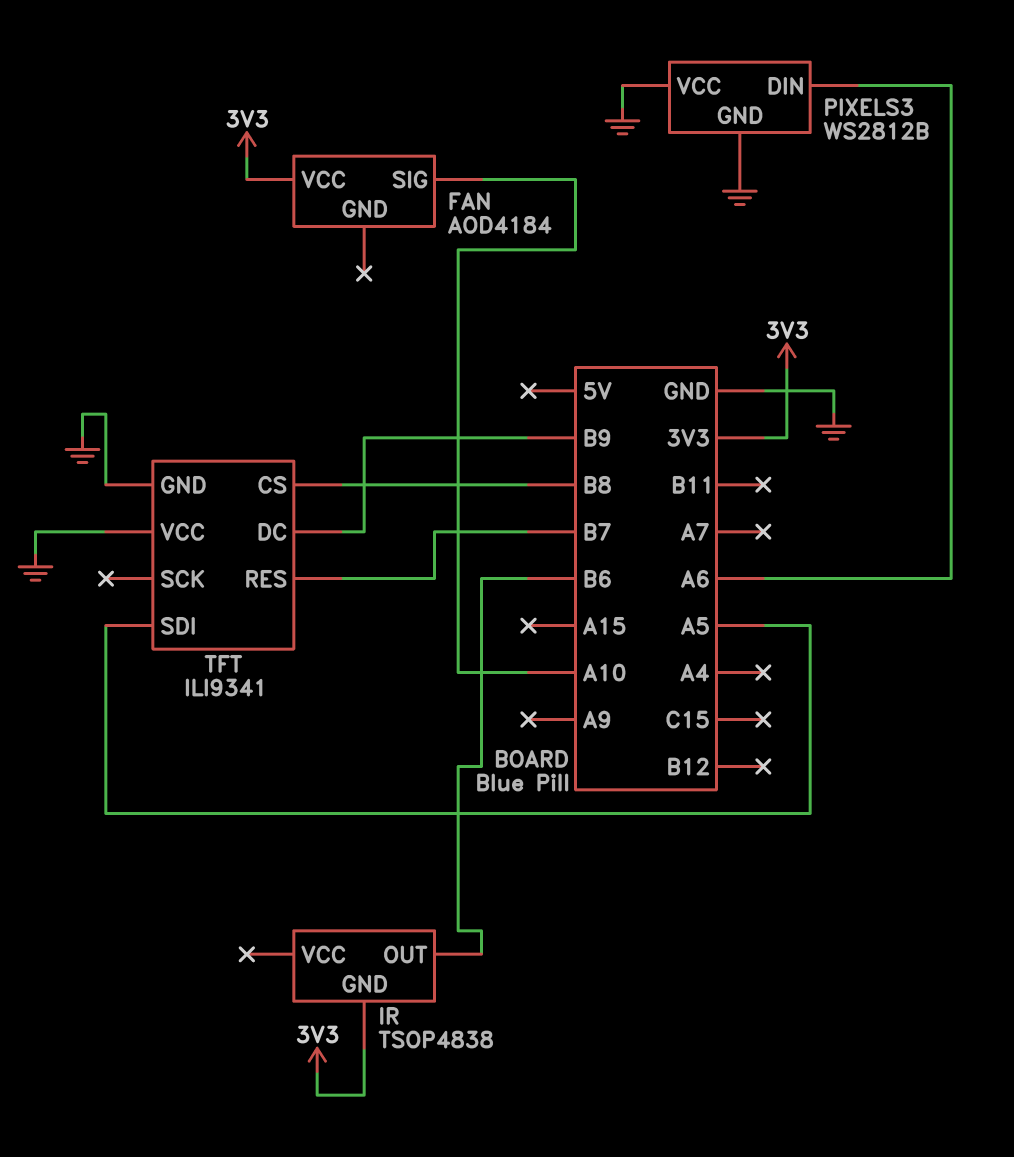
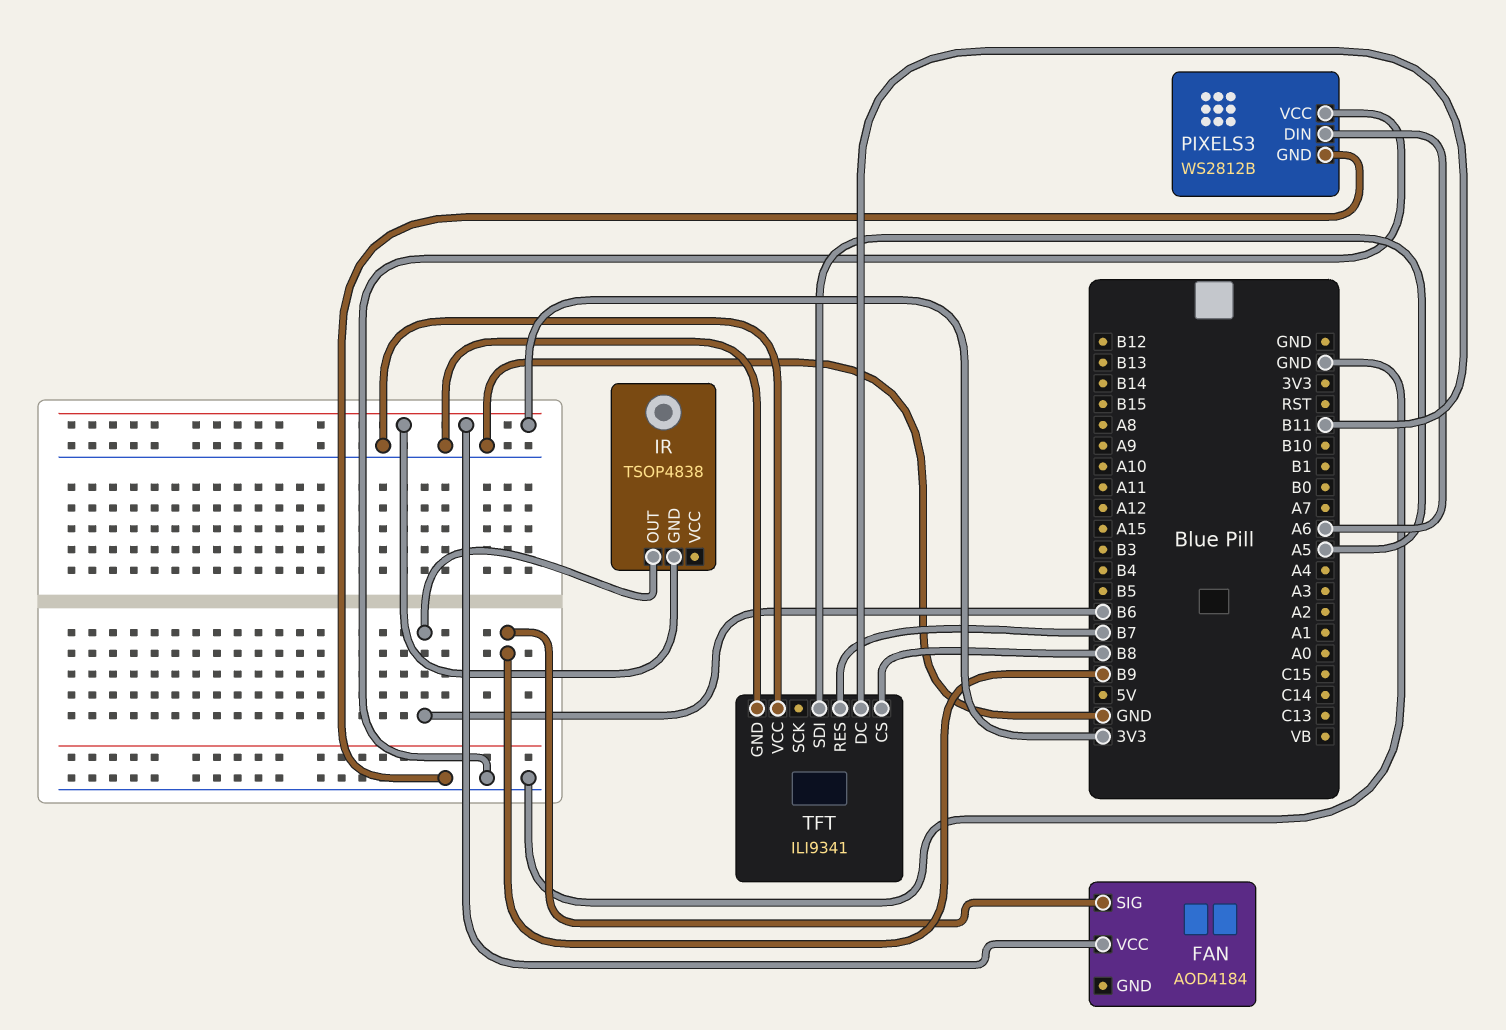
FAN pin SIG: A10 -> B9
TFT pin DC: B9 -> B11

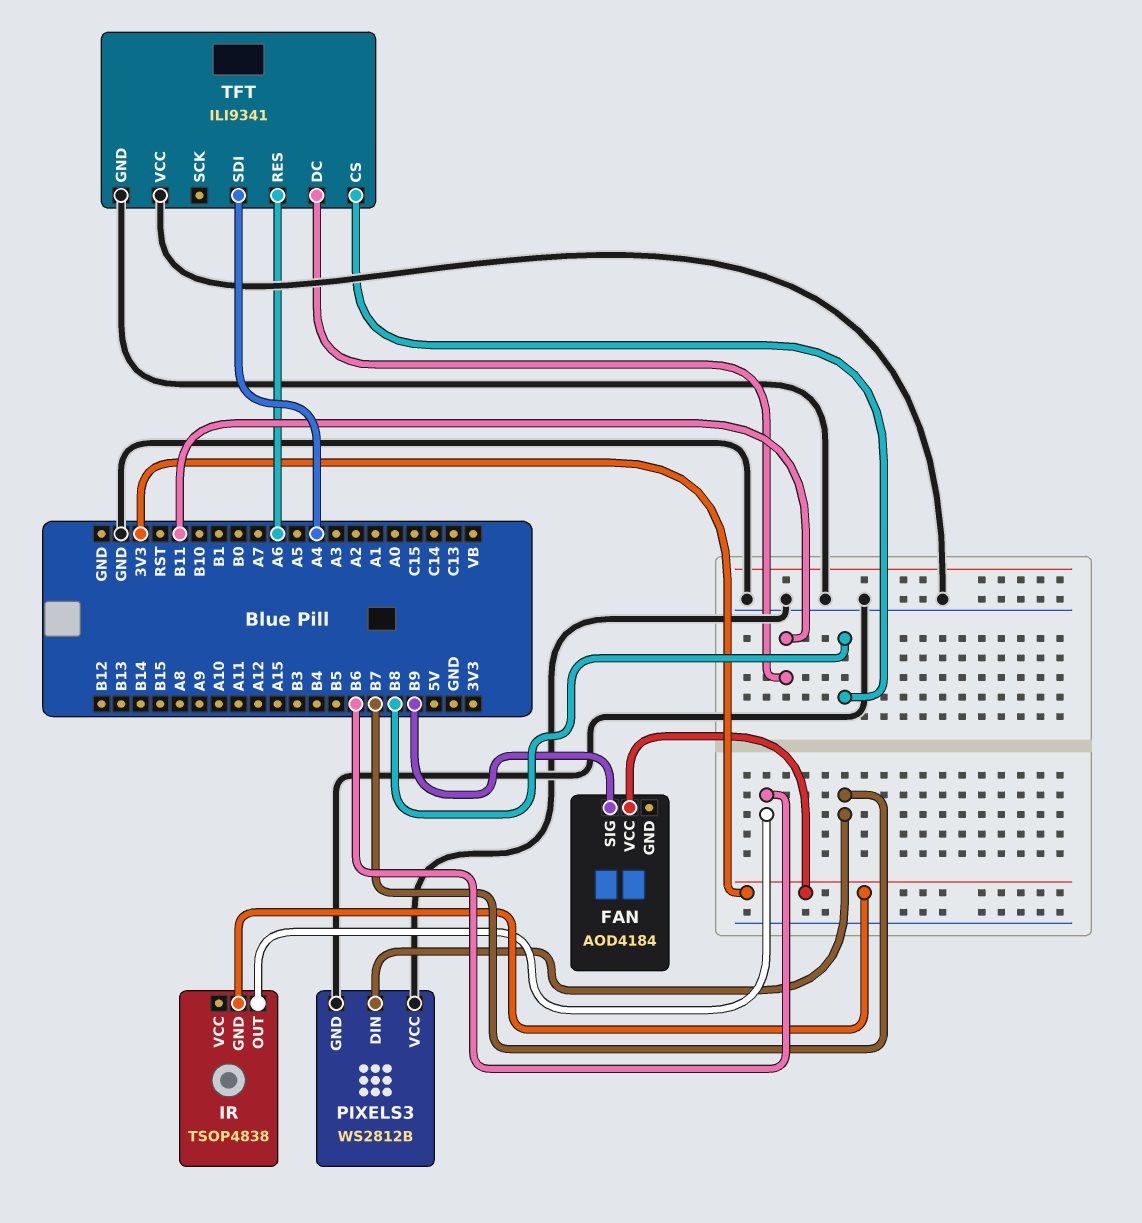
PIXELS3 pin DIN: A6 -> B7
TFT pin RES: B7 -> A6
TFT pin SDI: A5 -> A4

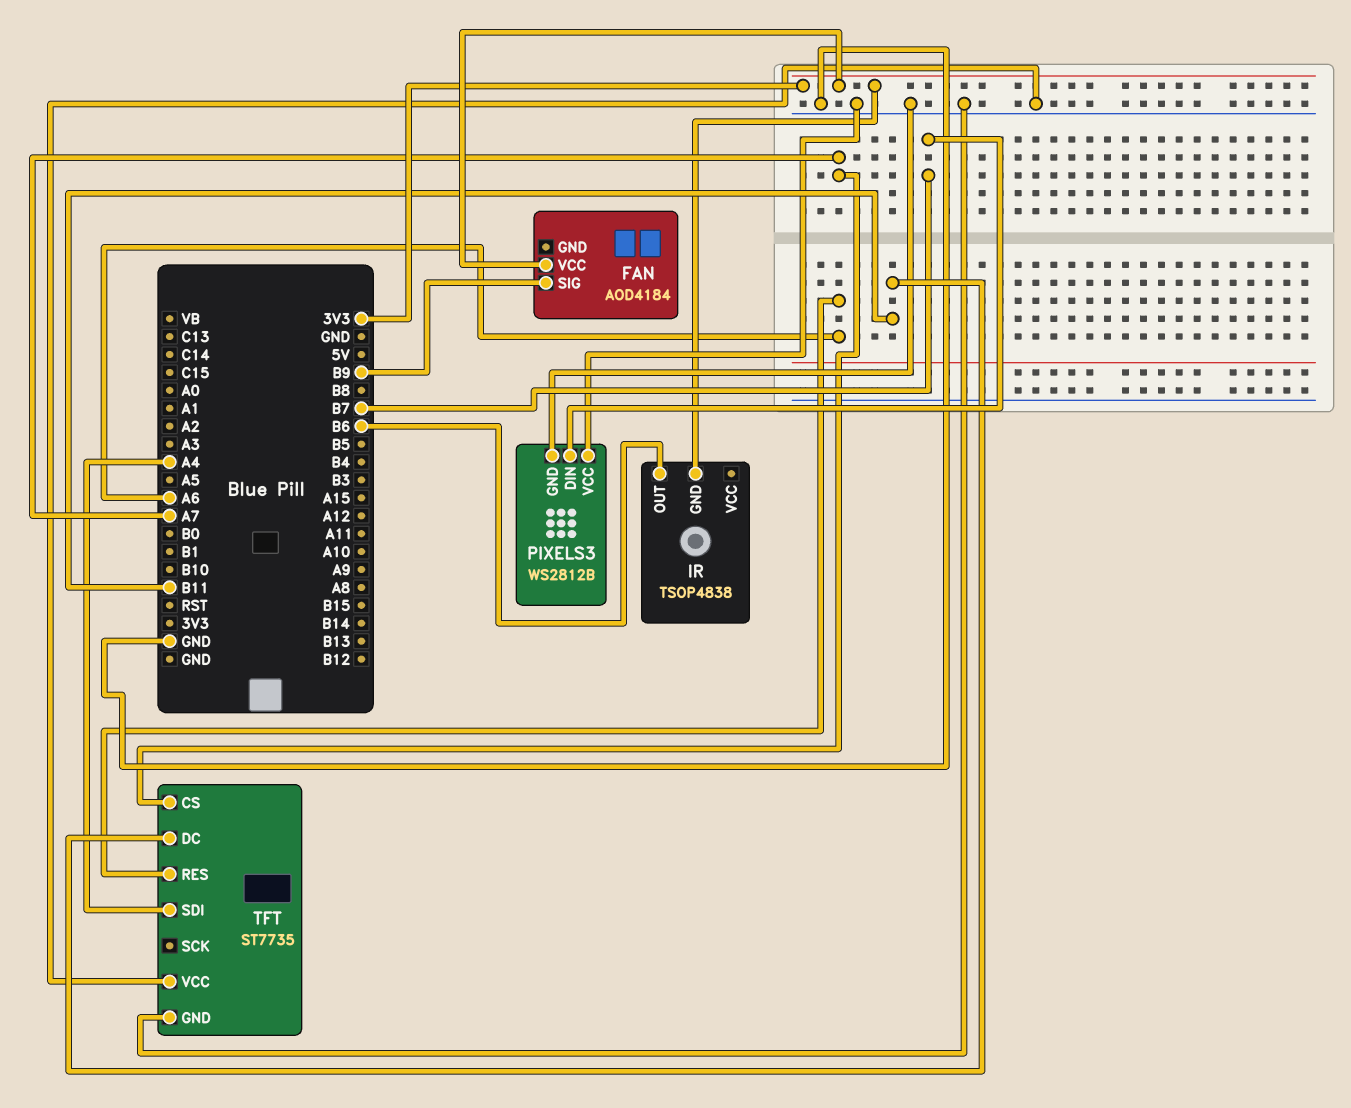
TFT: ILI9341 -> ST7735
TFT pin CS: B8 -> A7

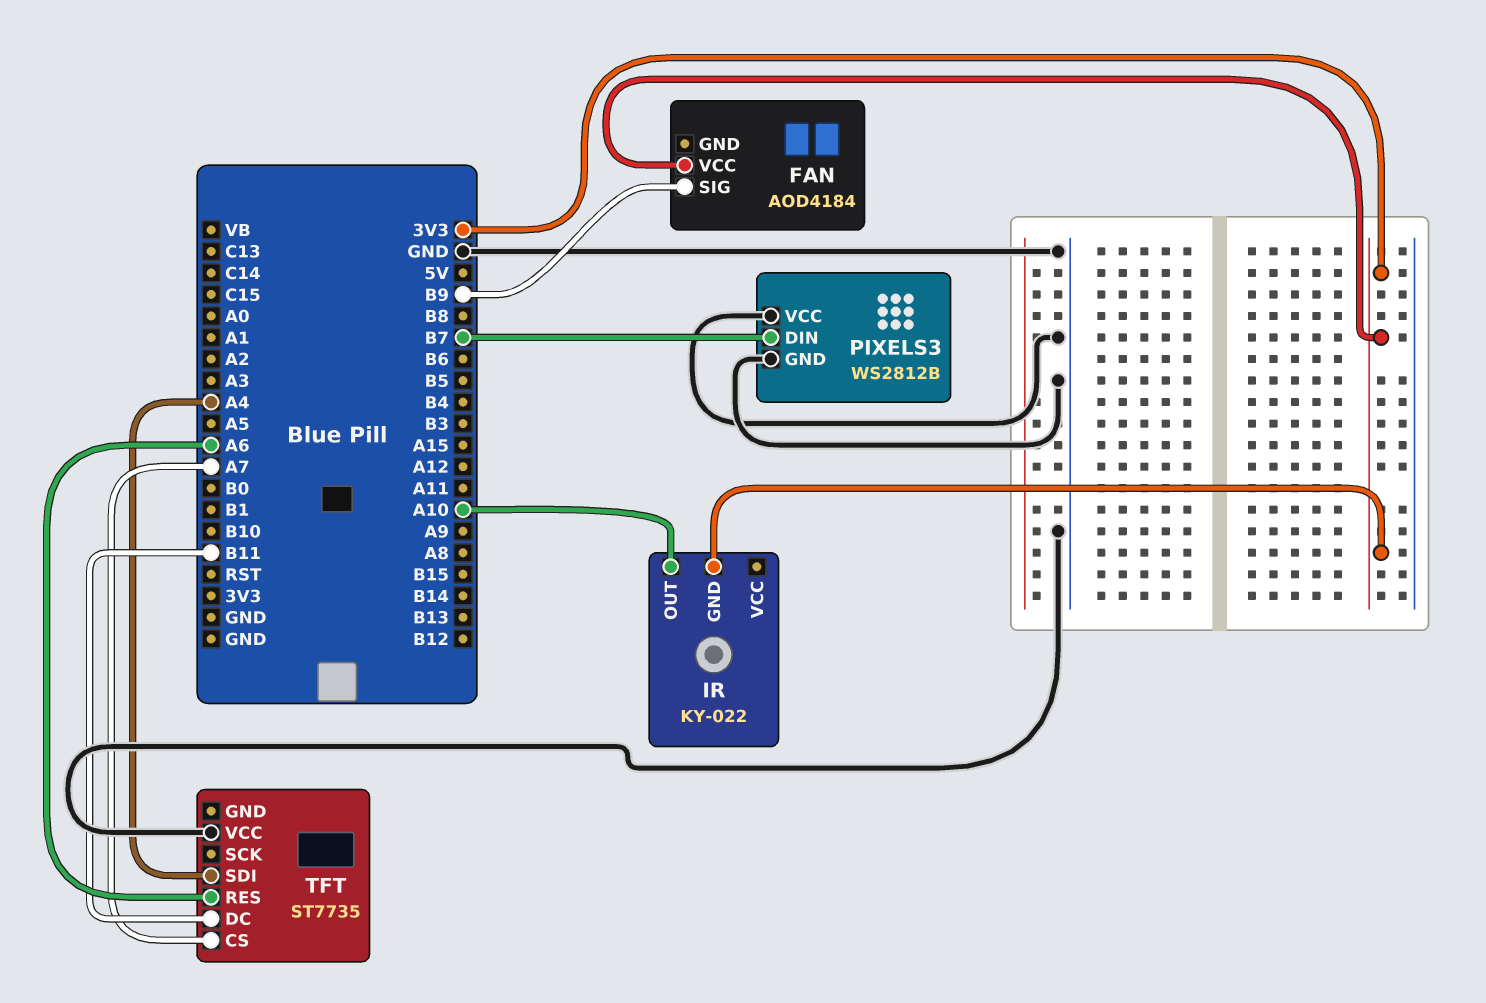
IR: TSOP4838 -> KY-022
IR pin OUT: B6 -> A10
TFT pin GND: GND -> none

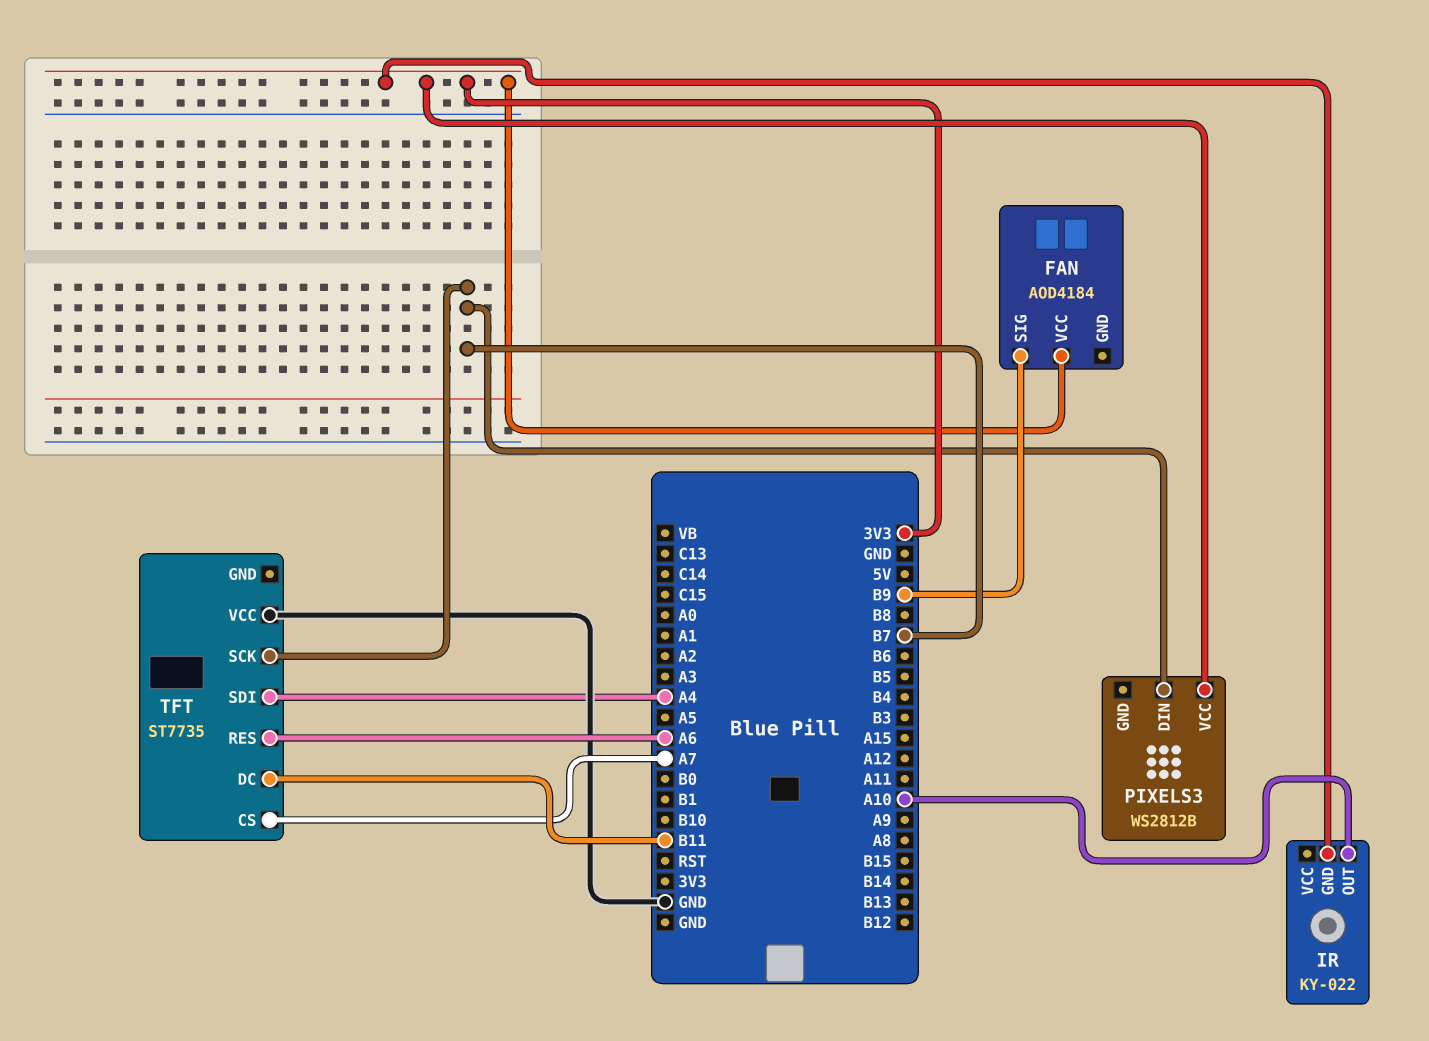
PIXELS3 pin GND: GND -> none
PIXELS3 pin VCC: GND -> 3V3
TFT pin SCK: none -> B7

